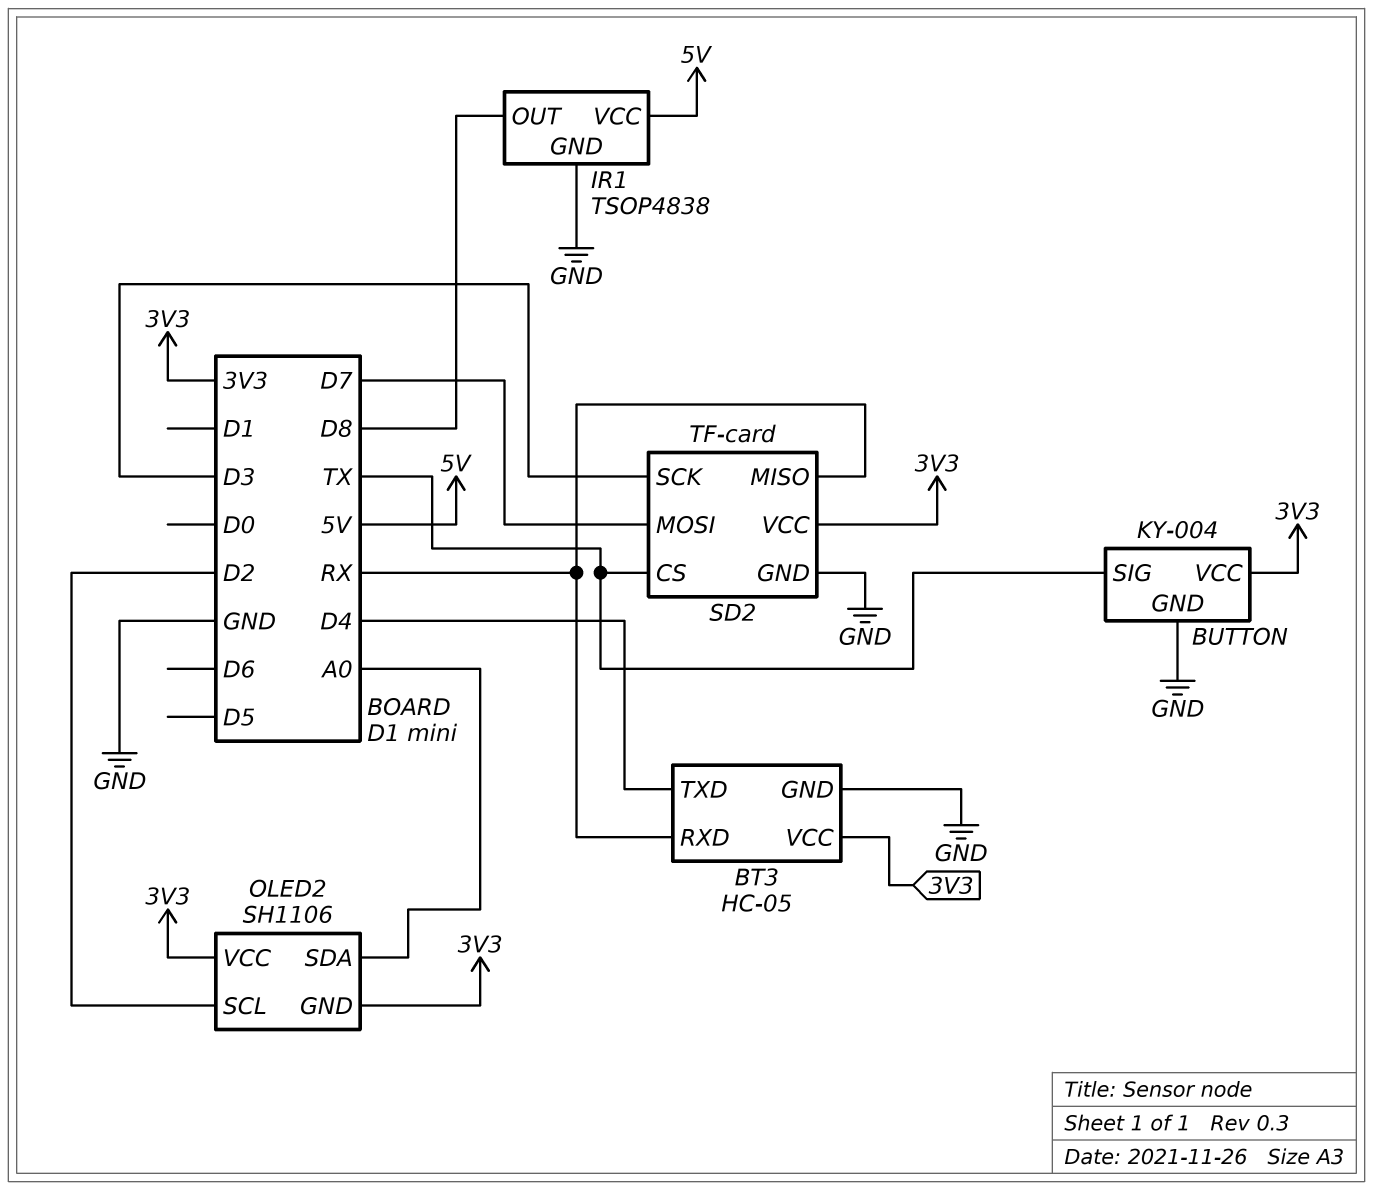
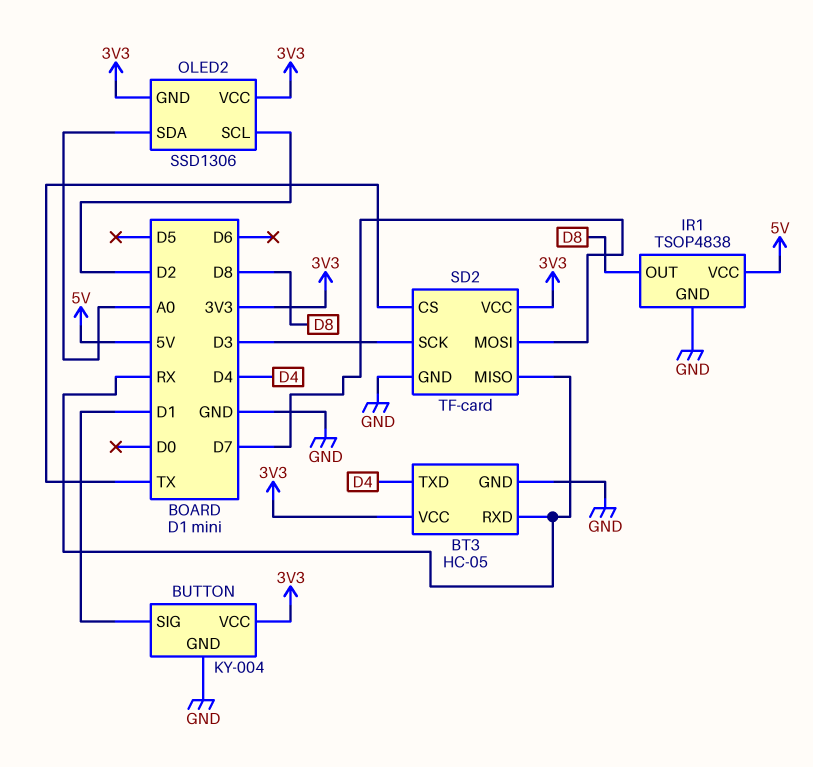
BUTTON pin SIG: TX -> D1
OLED2: SH1106 -> SSD1306

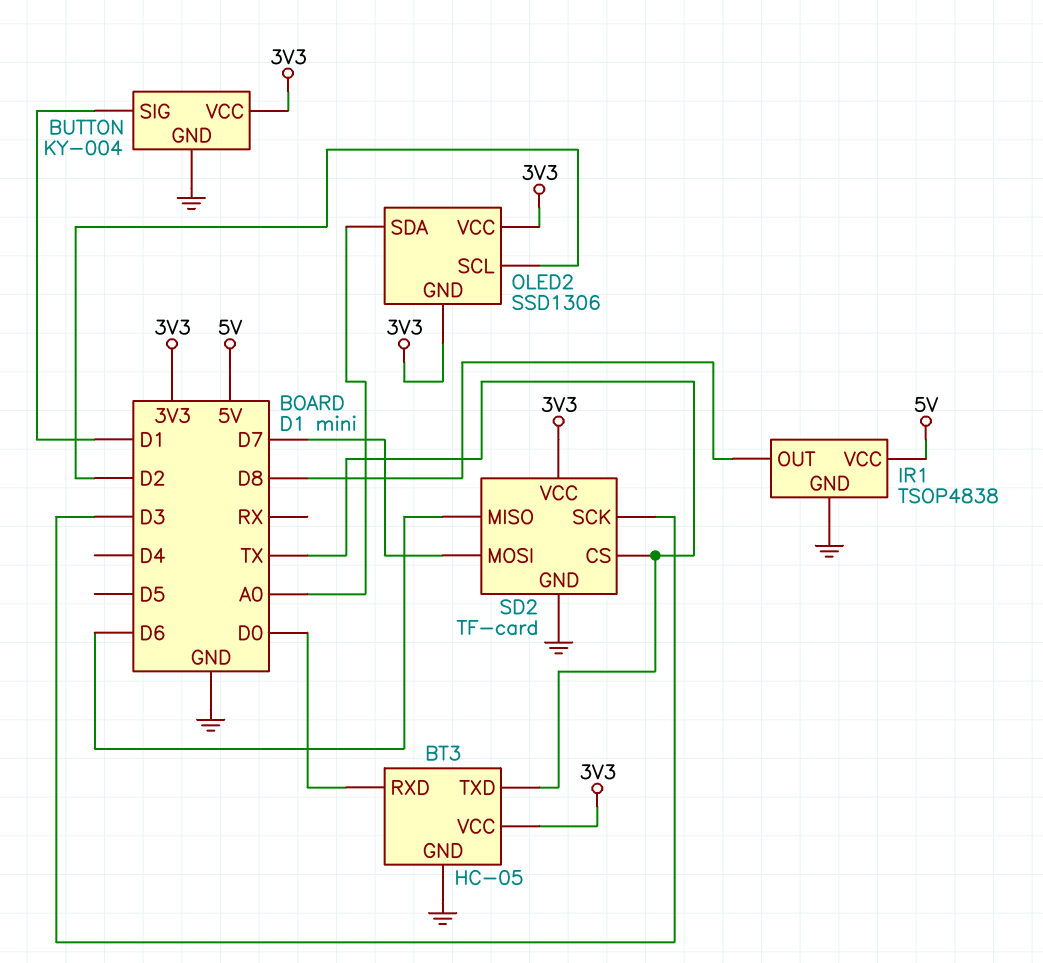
BT3 pin RXD: RX -> D0
BT3 pin TXD: D4 -> TX
SD2 pin MISO: RX -> D6

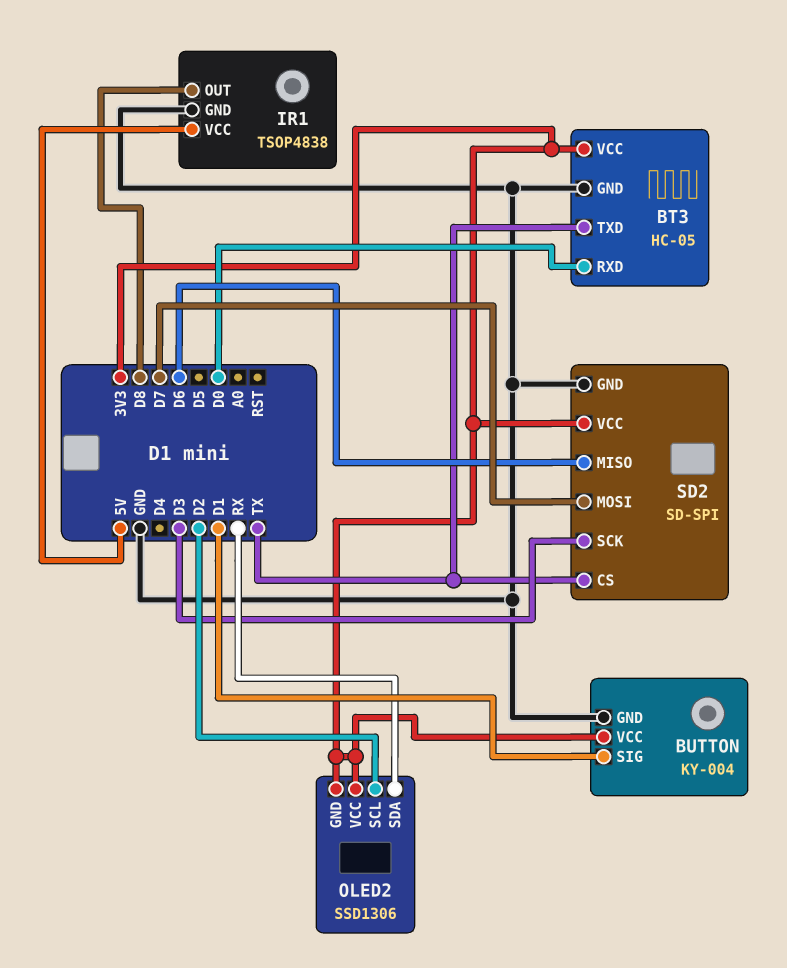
OLED2 pin SDA: A0 -> RX
SD2: TF-card -> SD-SPI

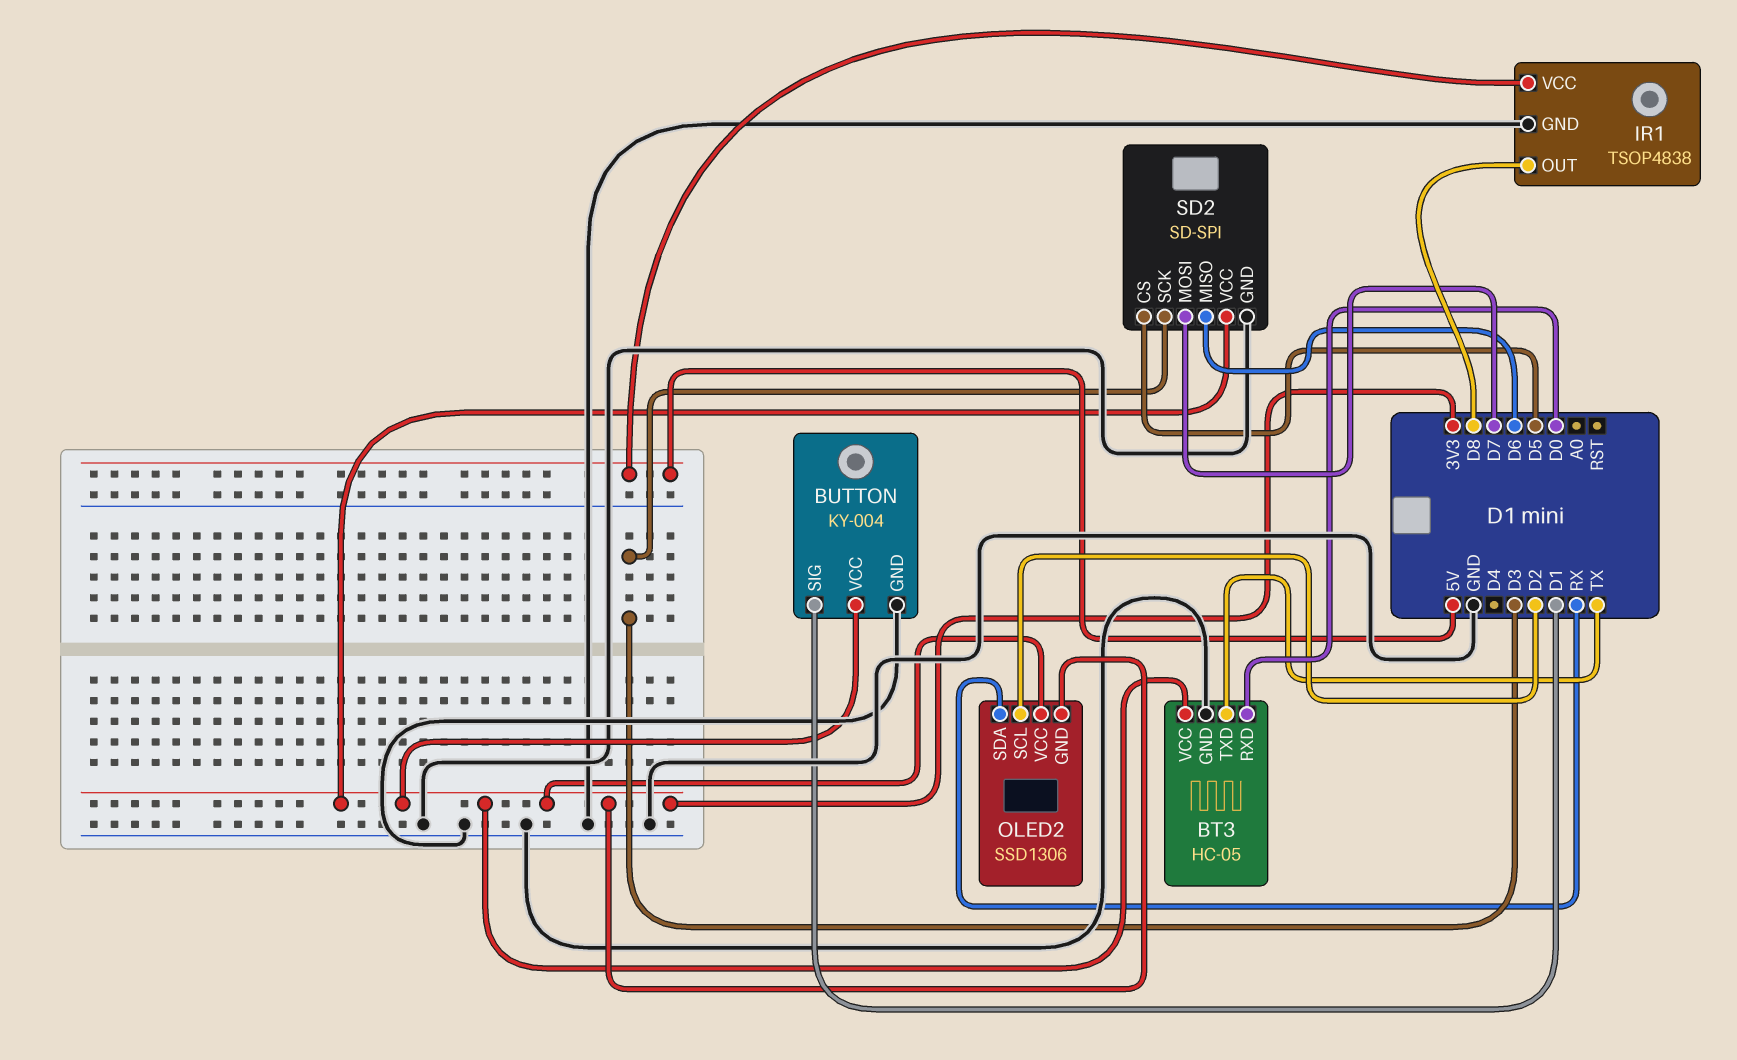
SD2 pin CS: TX -> D5

